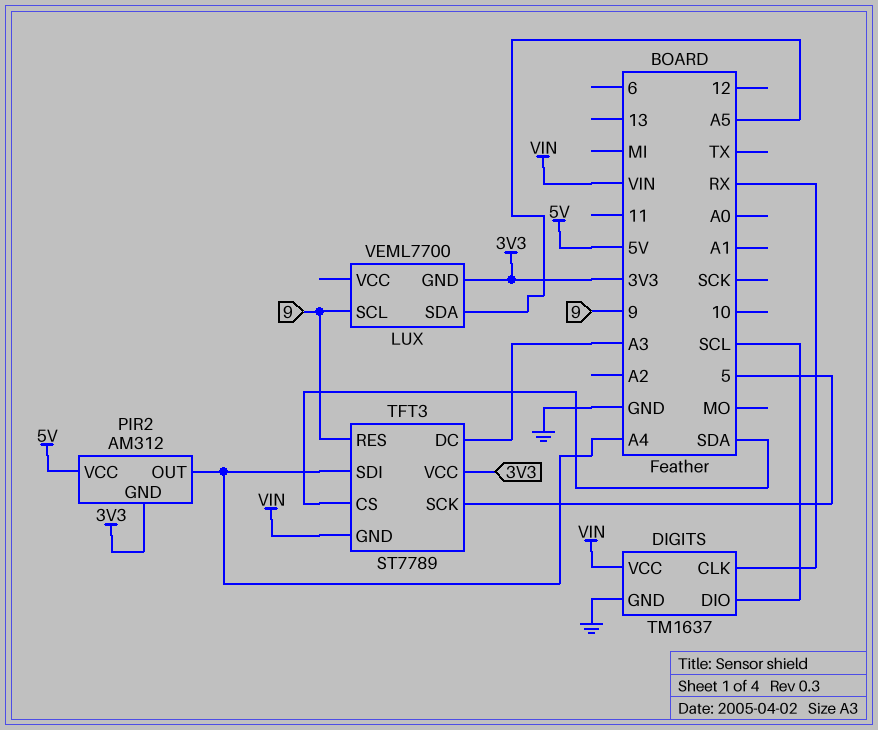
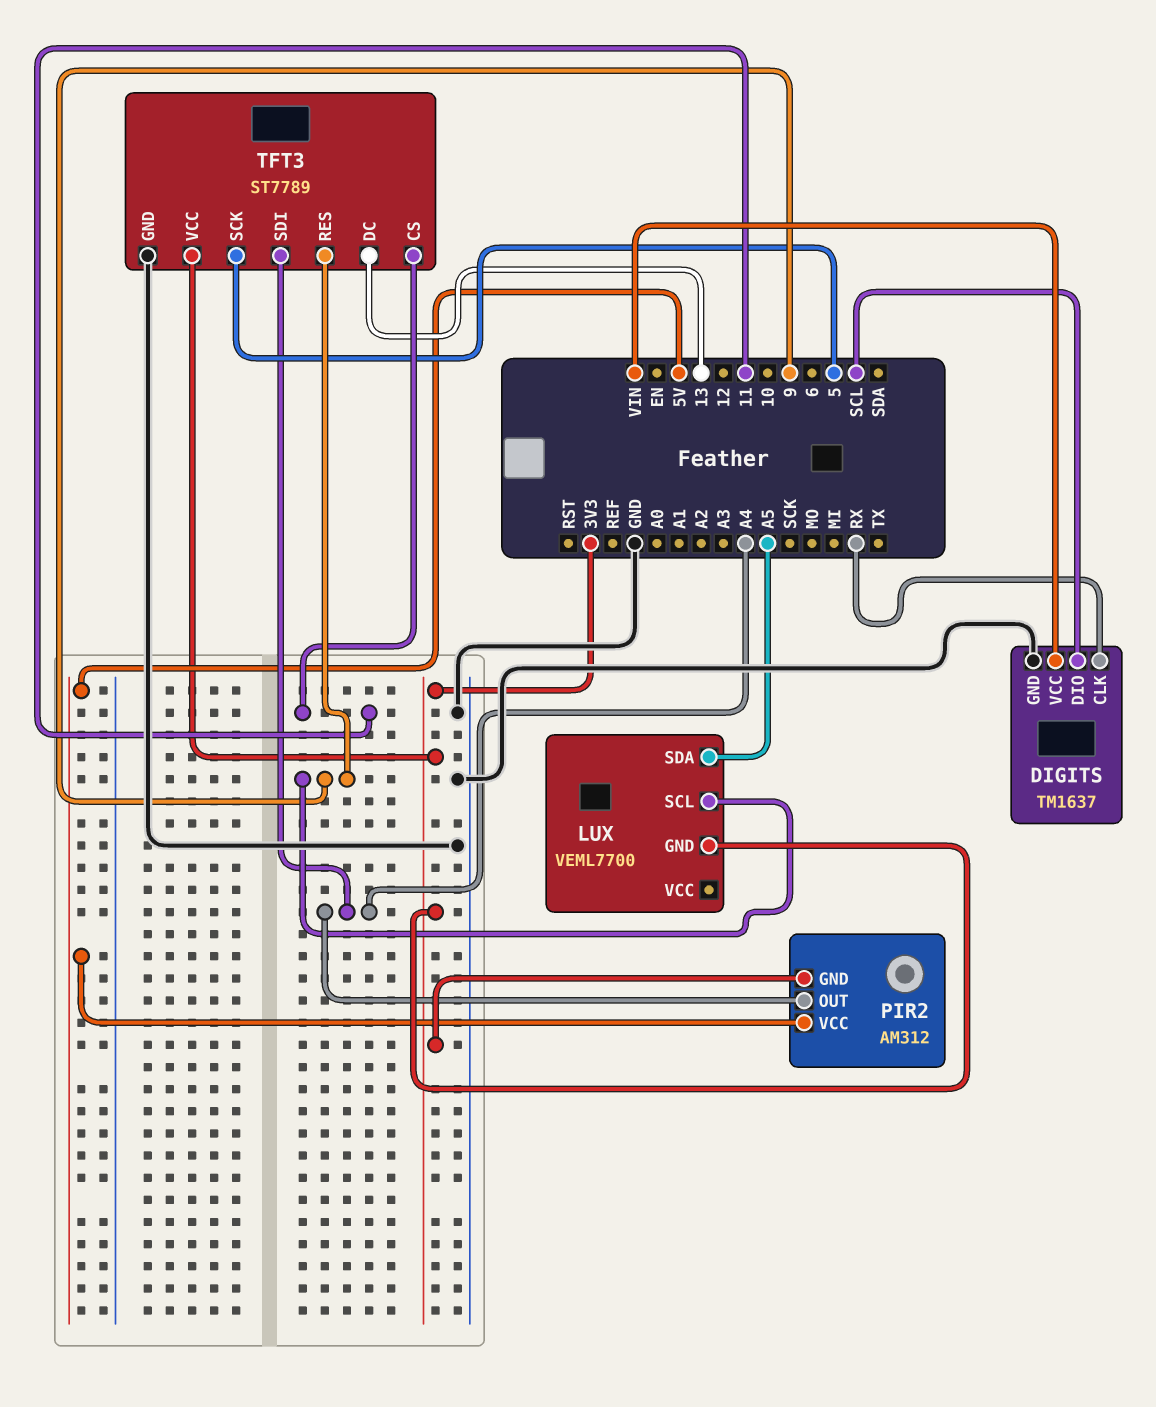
TFT3 pin CS: SDA -> 11
TFT3 pin DC: A3 -> 13
TFT3 pin GND: VIN -> GND

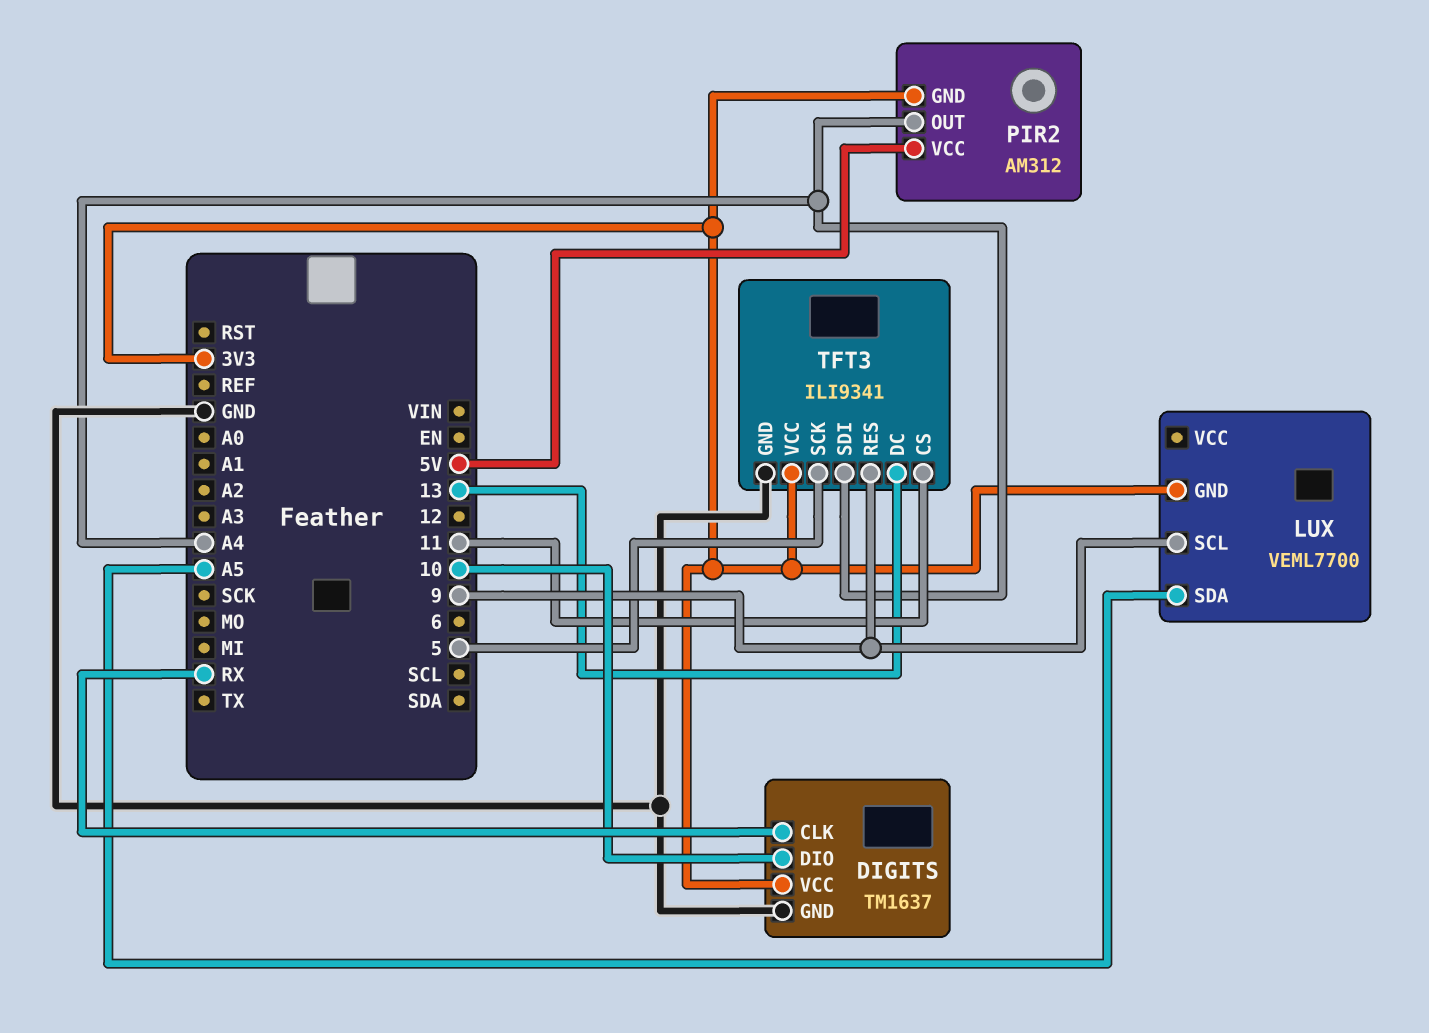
DIGITS pin DIO: SCL -> 10
DIGITS pin VCC: VIN -> 3V3
TFT3: ST7789 -> ILI9341

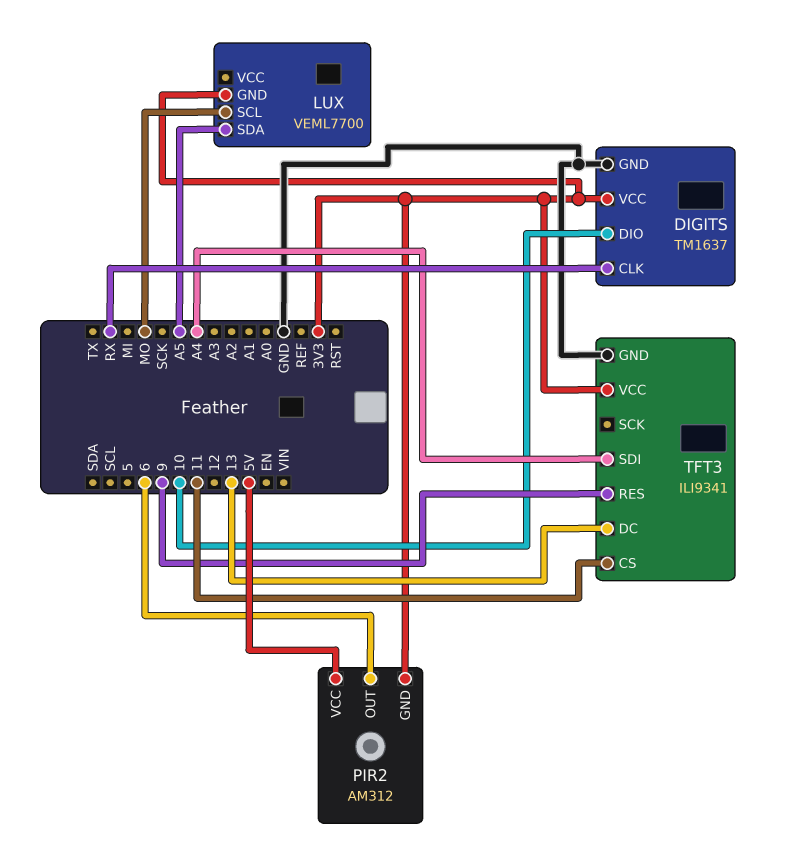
LUX pin SCL: 9 -> MO
PIR2 pin OUT: A4 -> 6
TFT3 pin SCK: 5 -> none

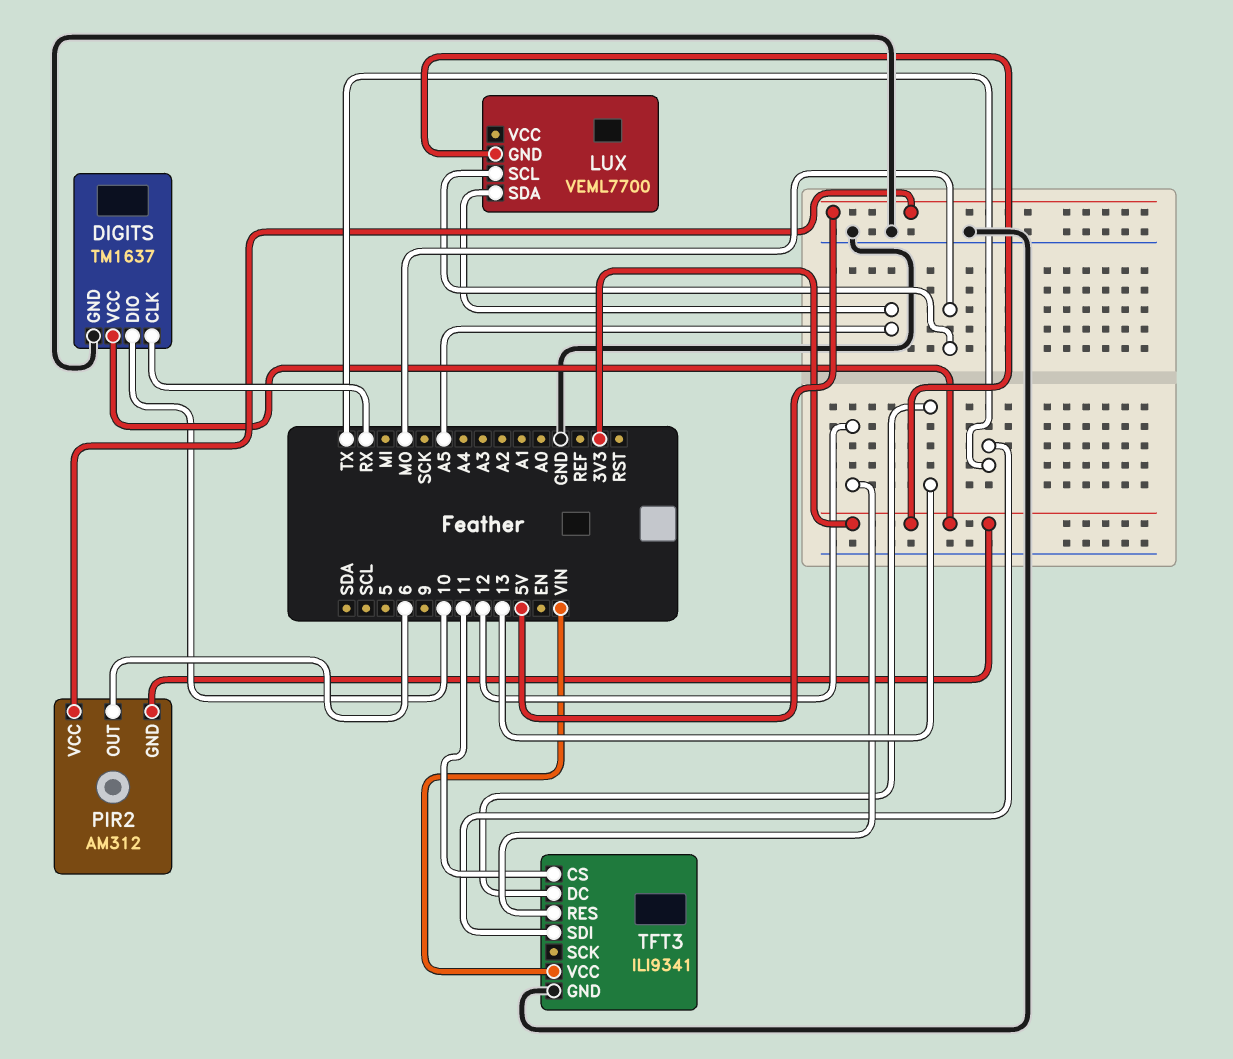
TFT3 pin RES: 9 -> 12
TFT3 pin SDI: A4 -> TX
TFT3 pin VCC: 3V3 -> VIN

